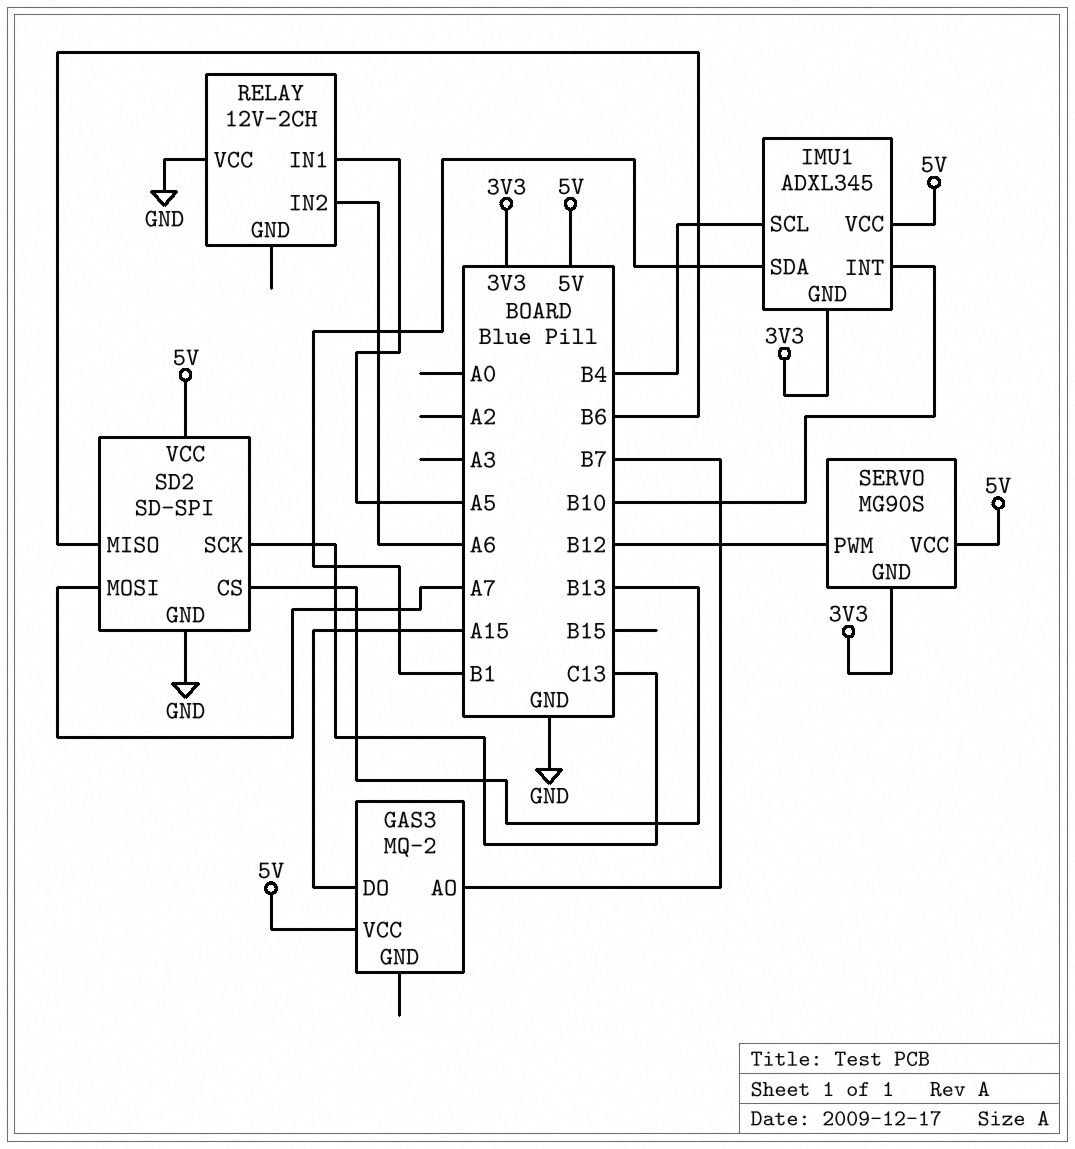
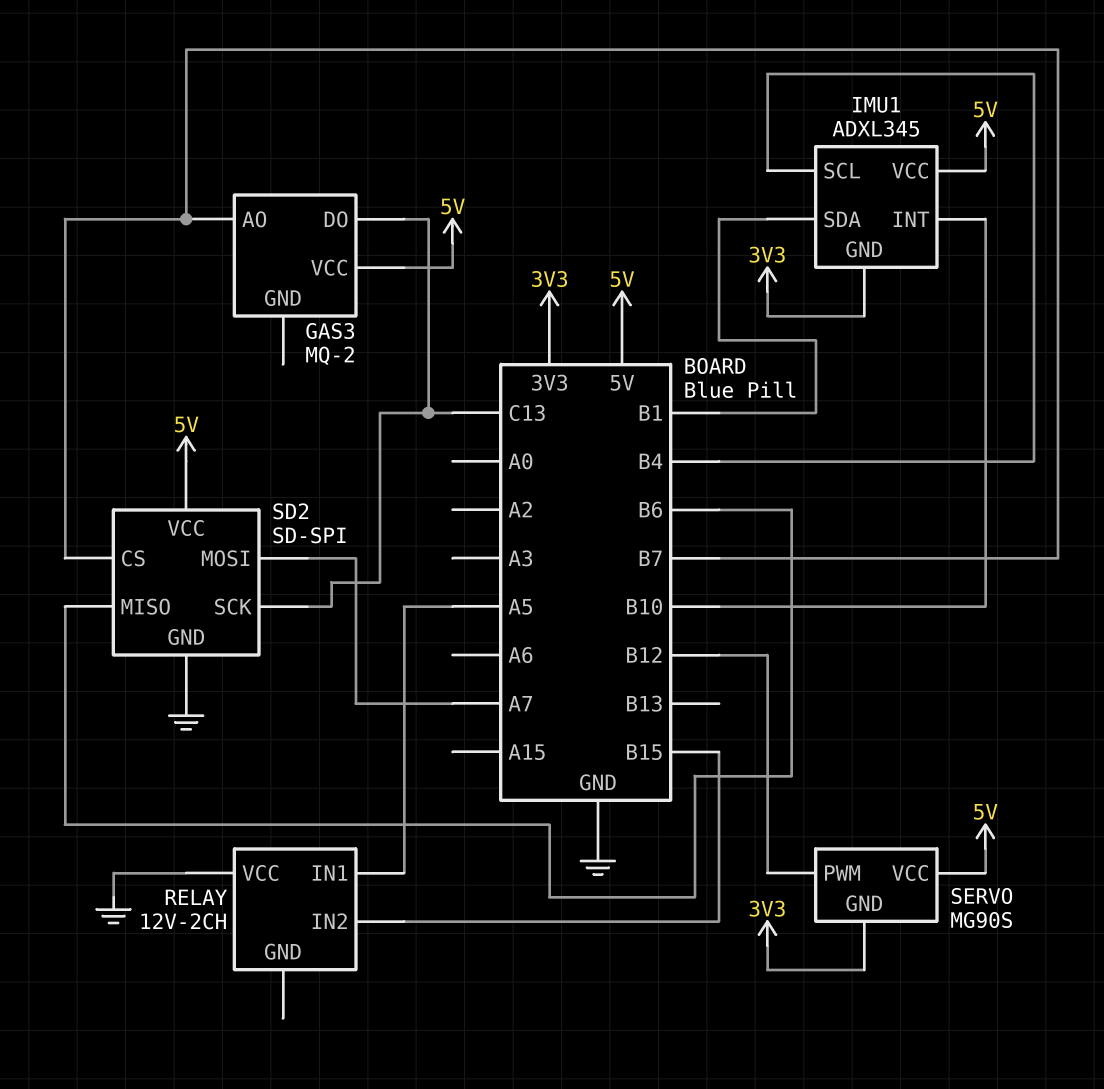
GAS3 pin DO: A15 -> C13
RELAY pin IN2: A6 -> B15
SD2 pin CS: B13 -> B7

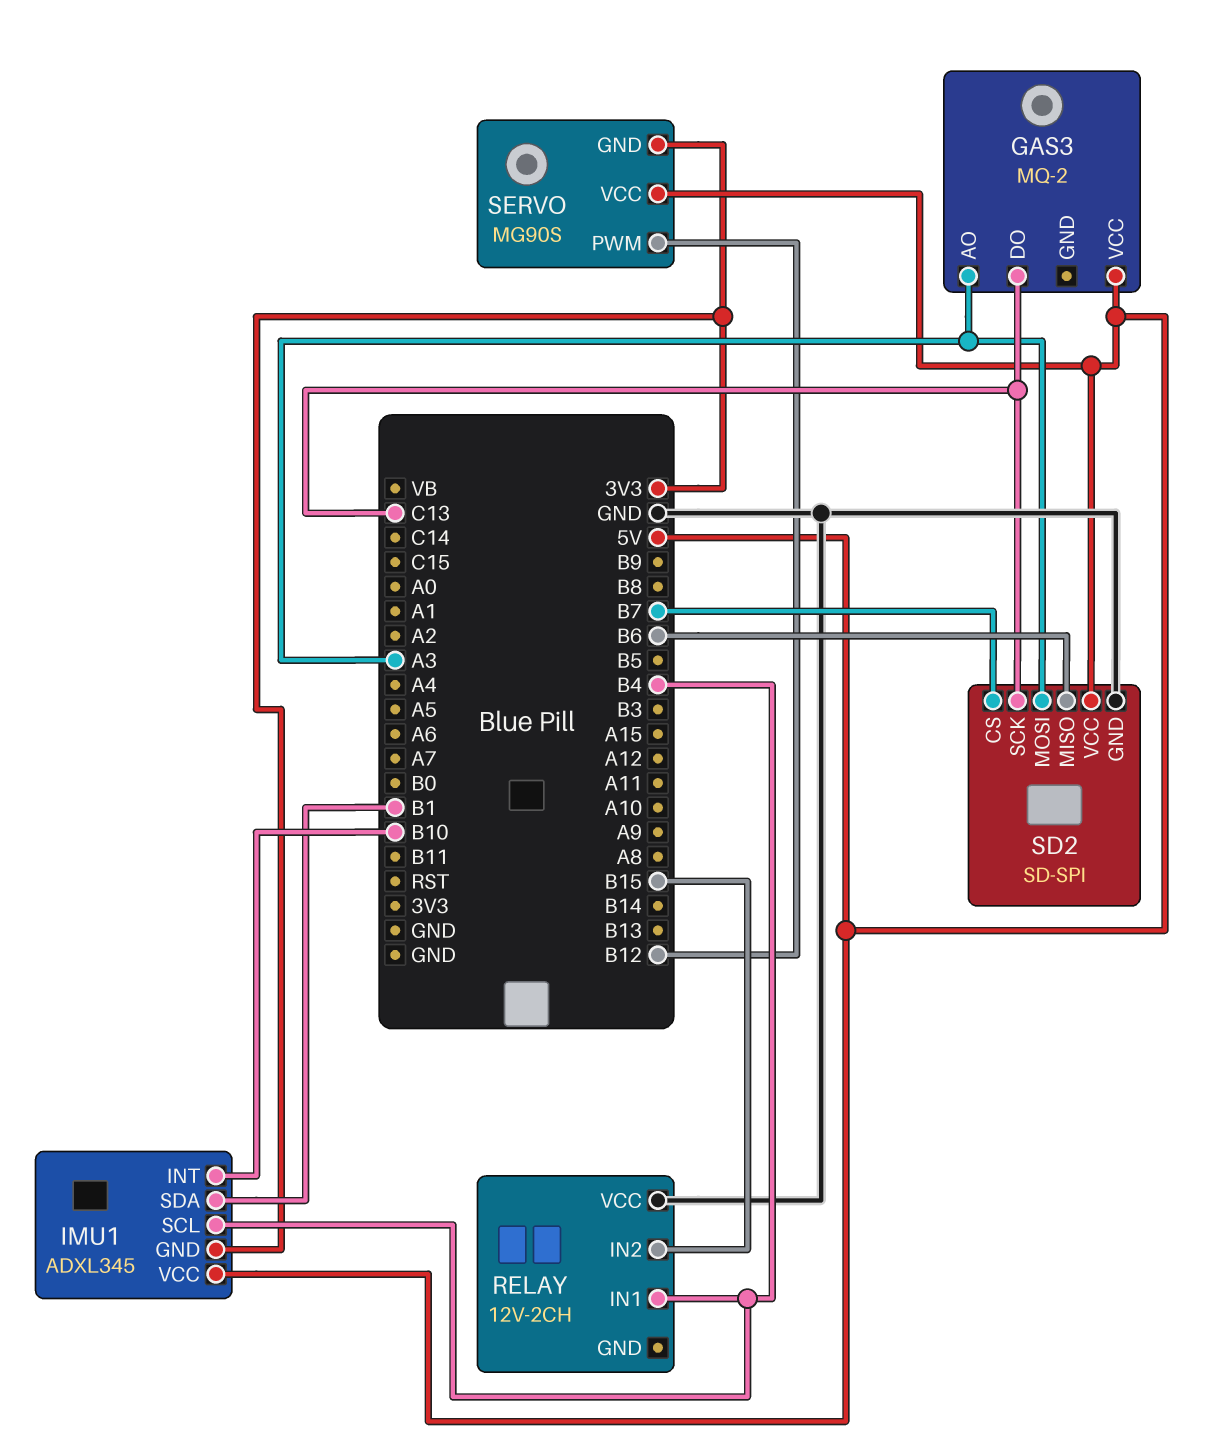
GAS3 pin AO: B7 -> A3
RELAY pin IN1: A5 -> B4
SD2 pin MOSI: A7 -> A3

